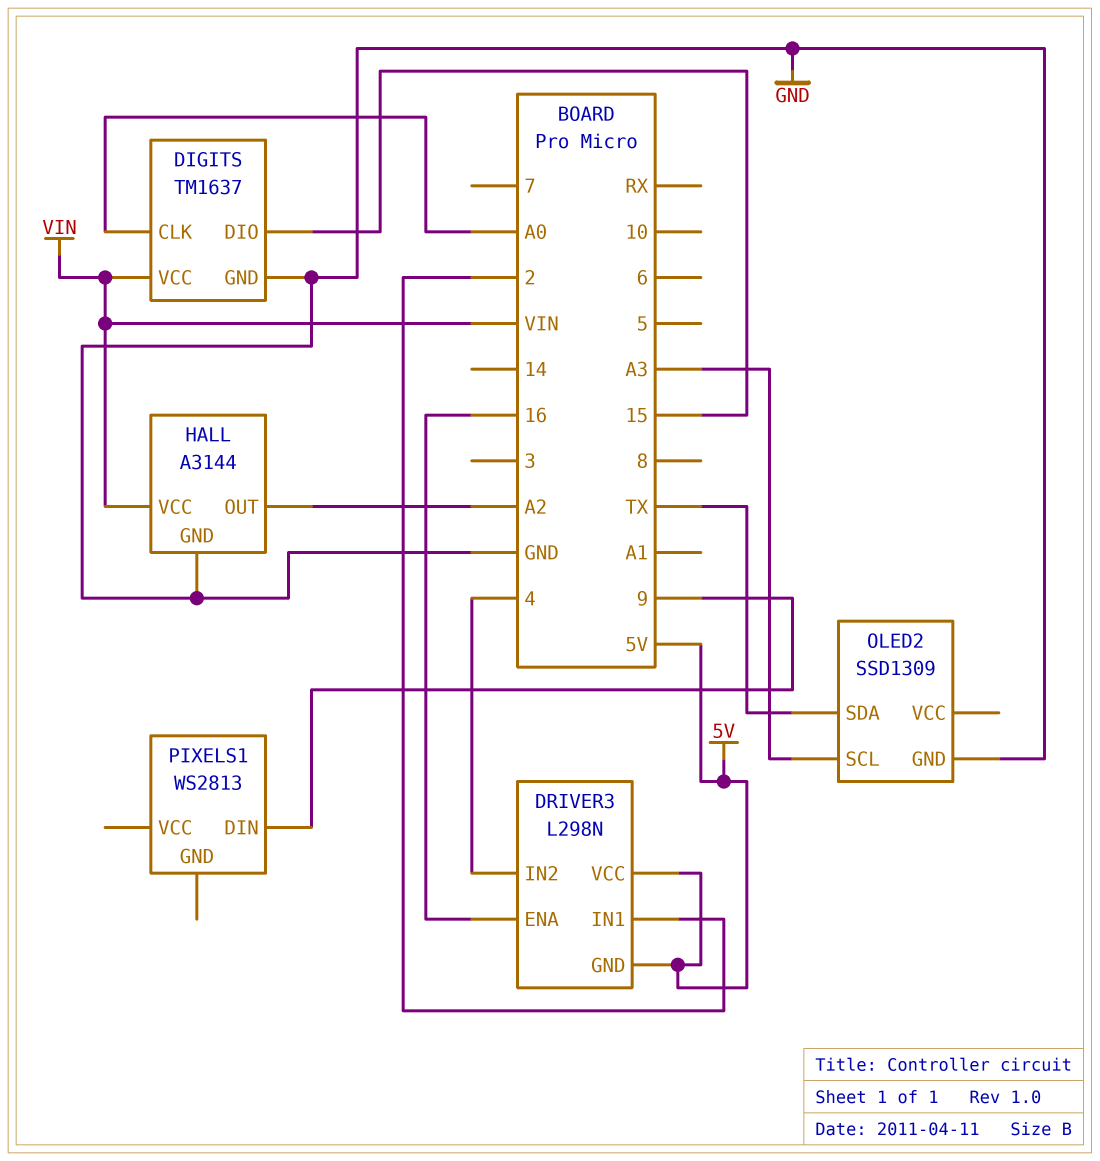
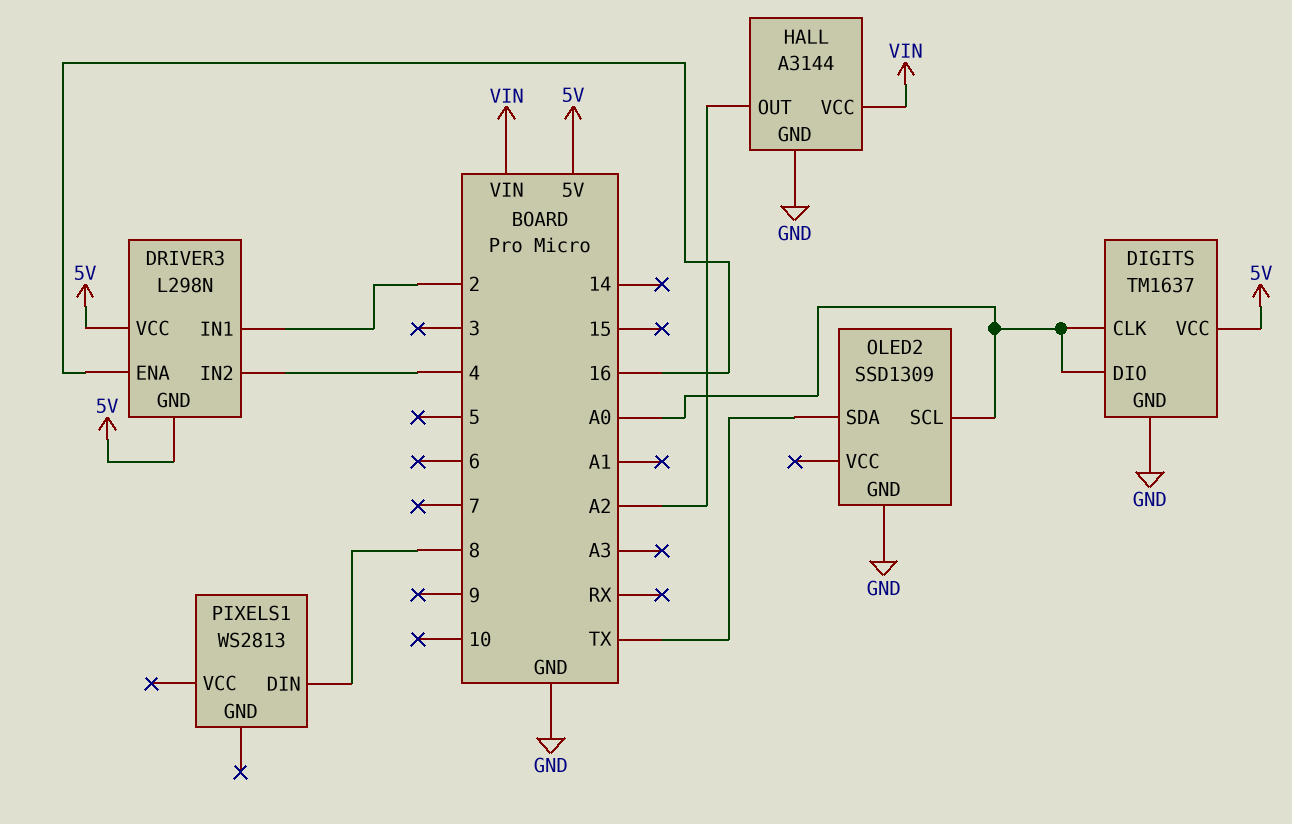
DIGITS pin DIO: 15 -> A0
DIGITS pin VCC: VIN -> 5V
OLED2 pin SCL: A3 -> A0
PIXELS1 pin DIN: 9 -> 8

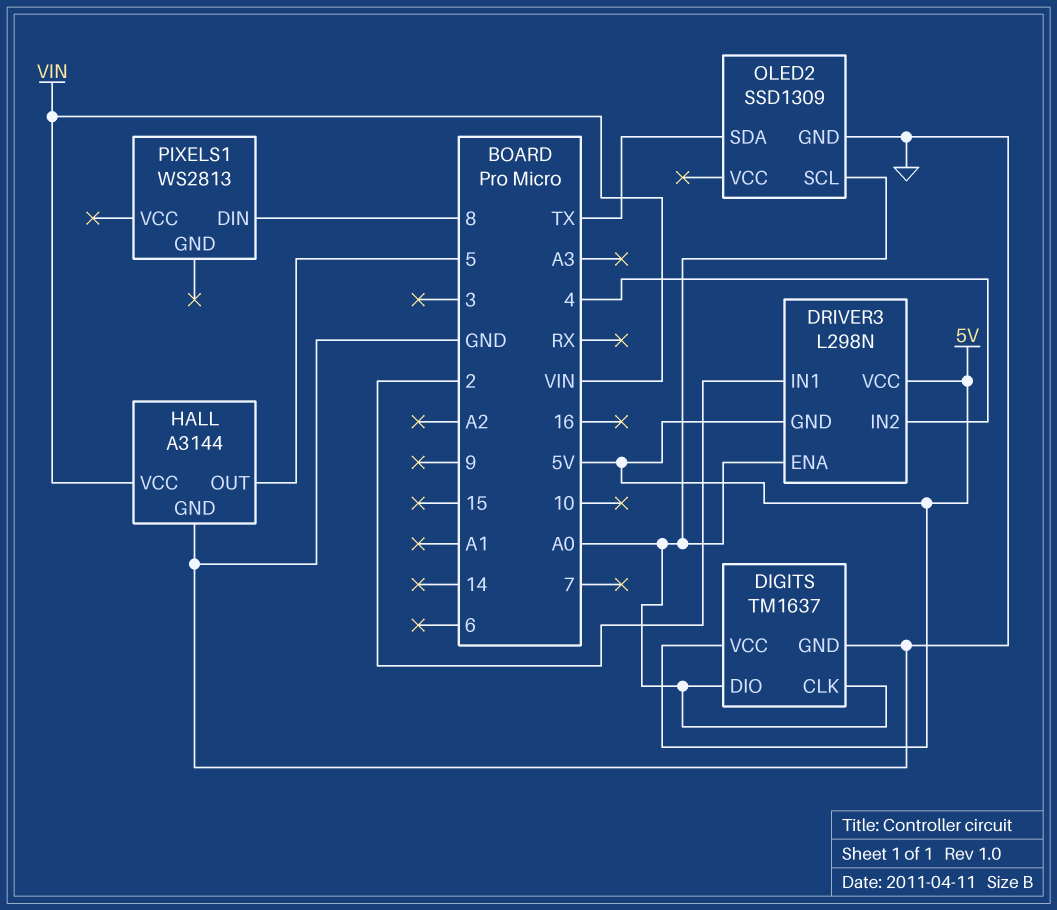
DRIVER3 pin ENA: 16 -> A0
HALL pin OUT: A2 -> 5

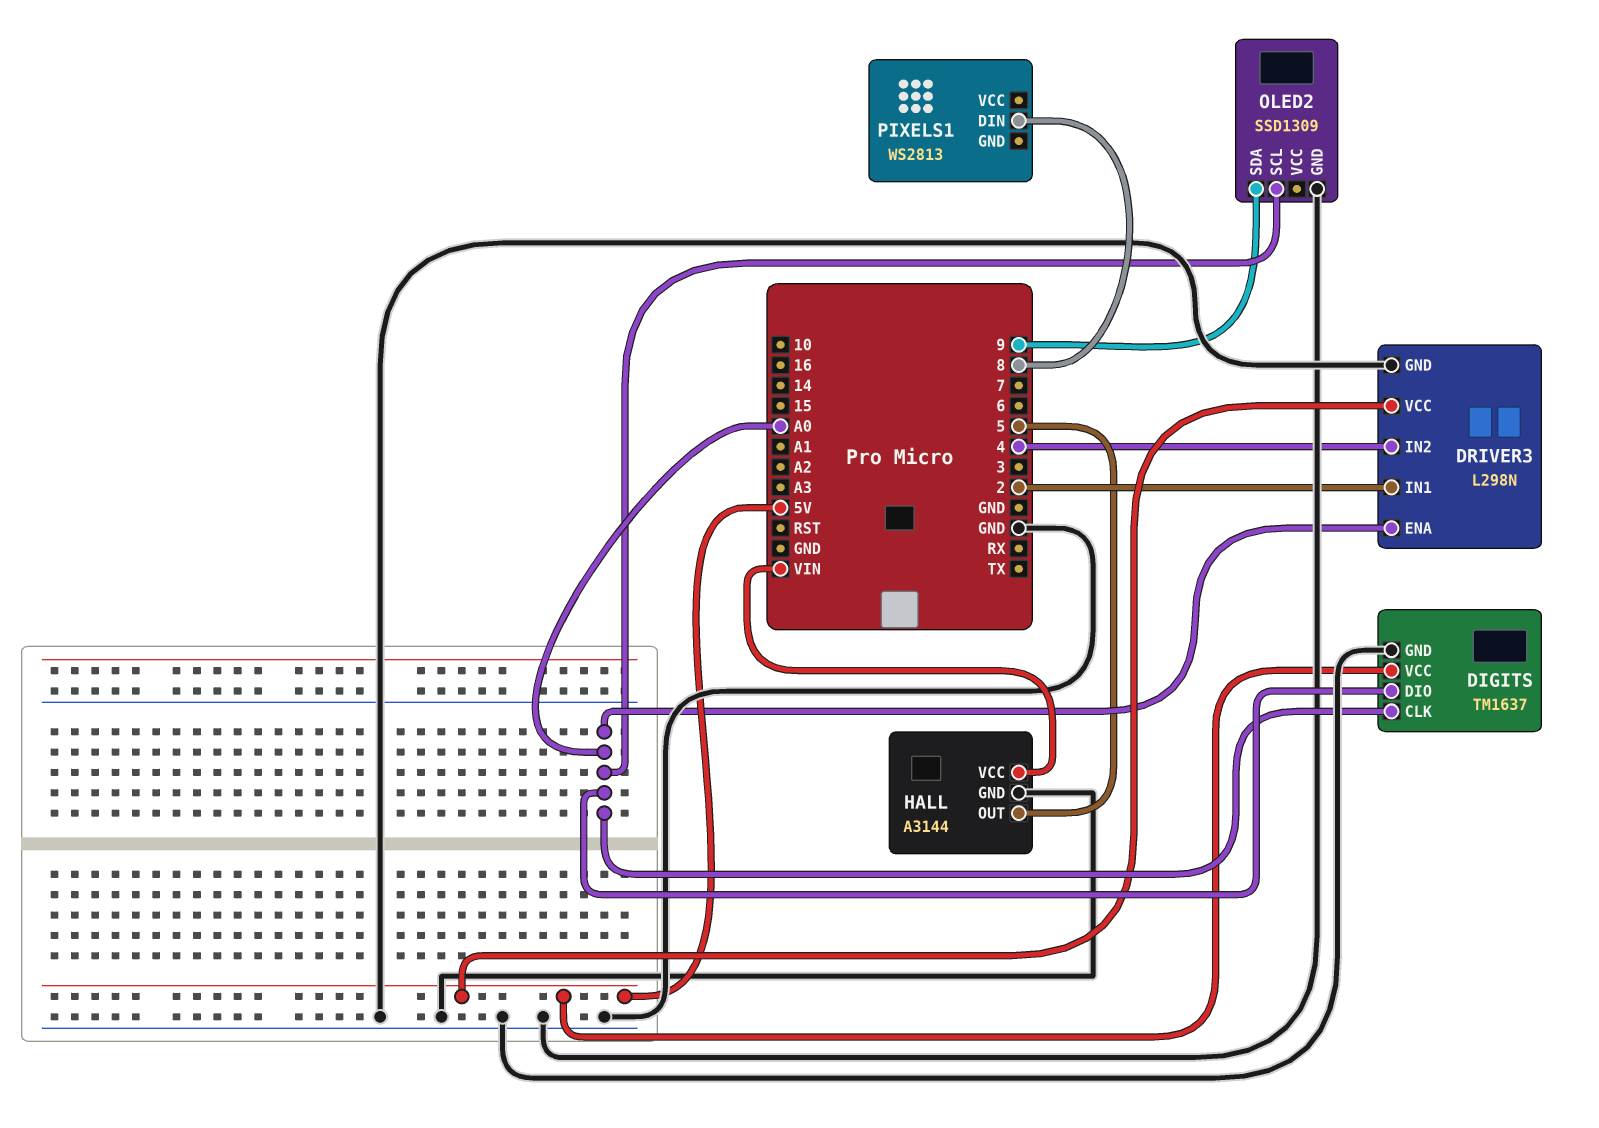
DRIVER3 pin GND: 5V -> GND
OLED2 pin SDA: TX -> 9

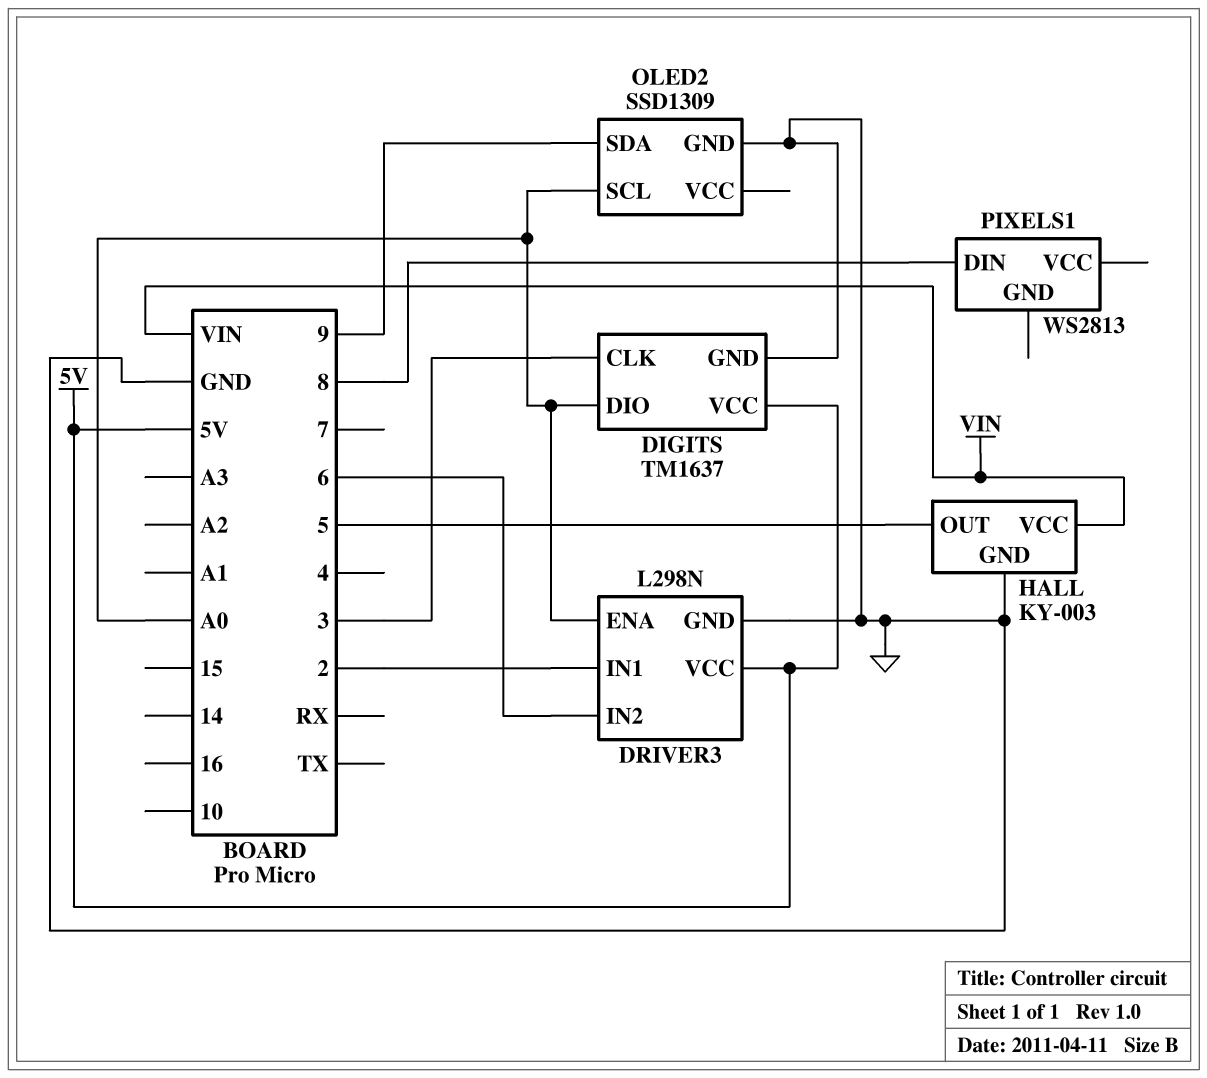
DIGITS pin CLK: A0 -> 3
DRIVER3 pin IN2: 4 -> 6
HALL: A3144 -> KY-003

